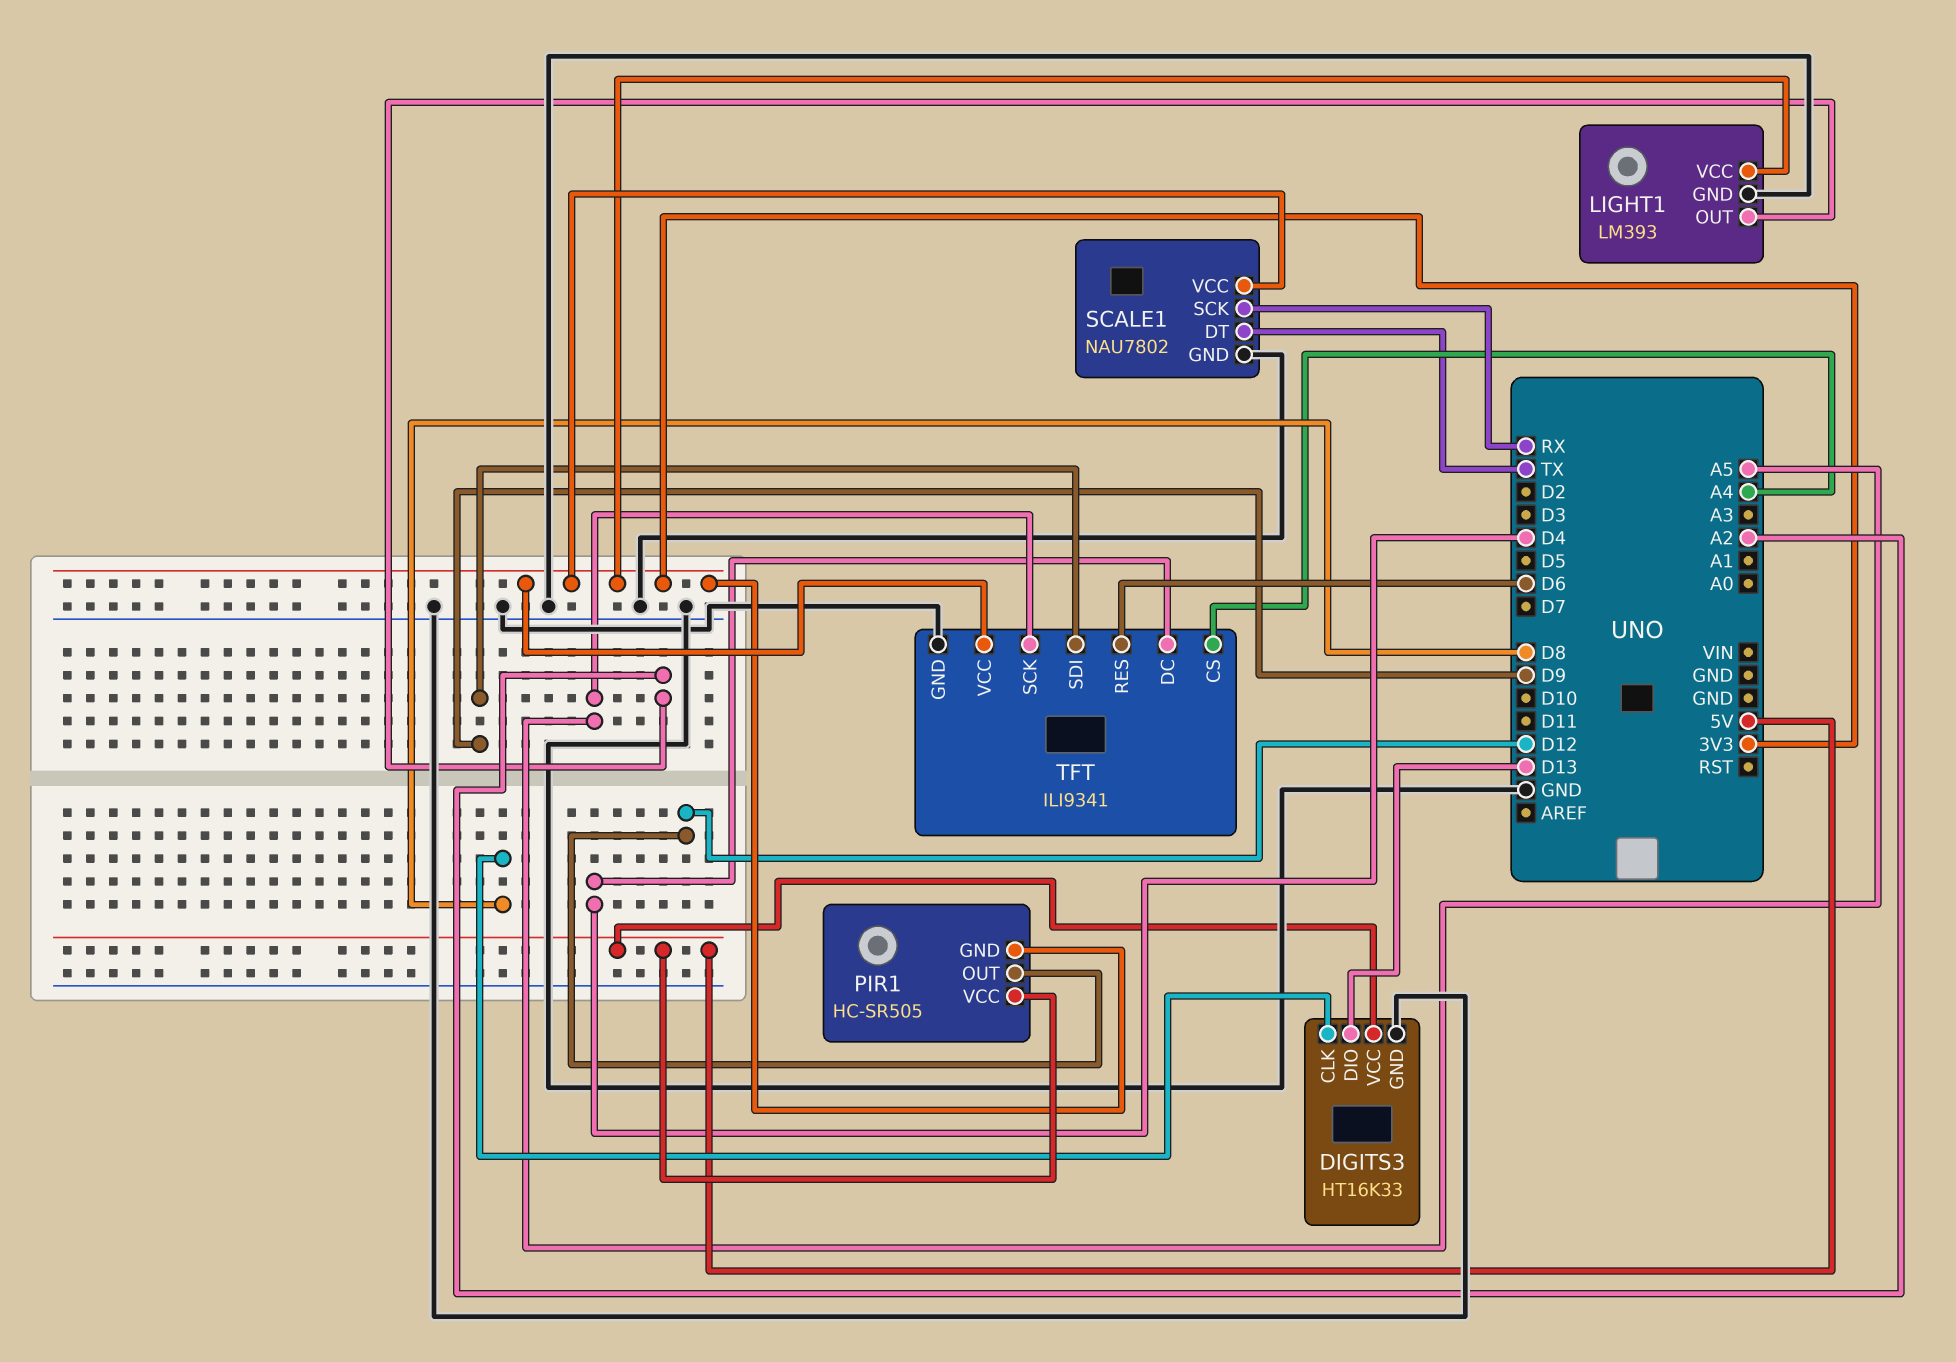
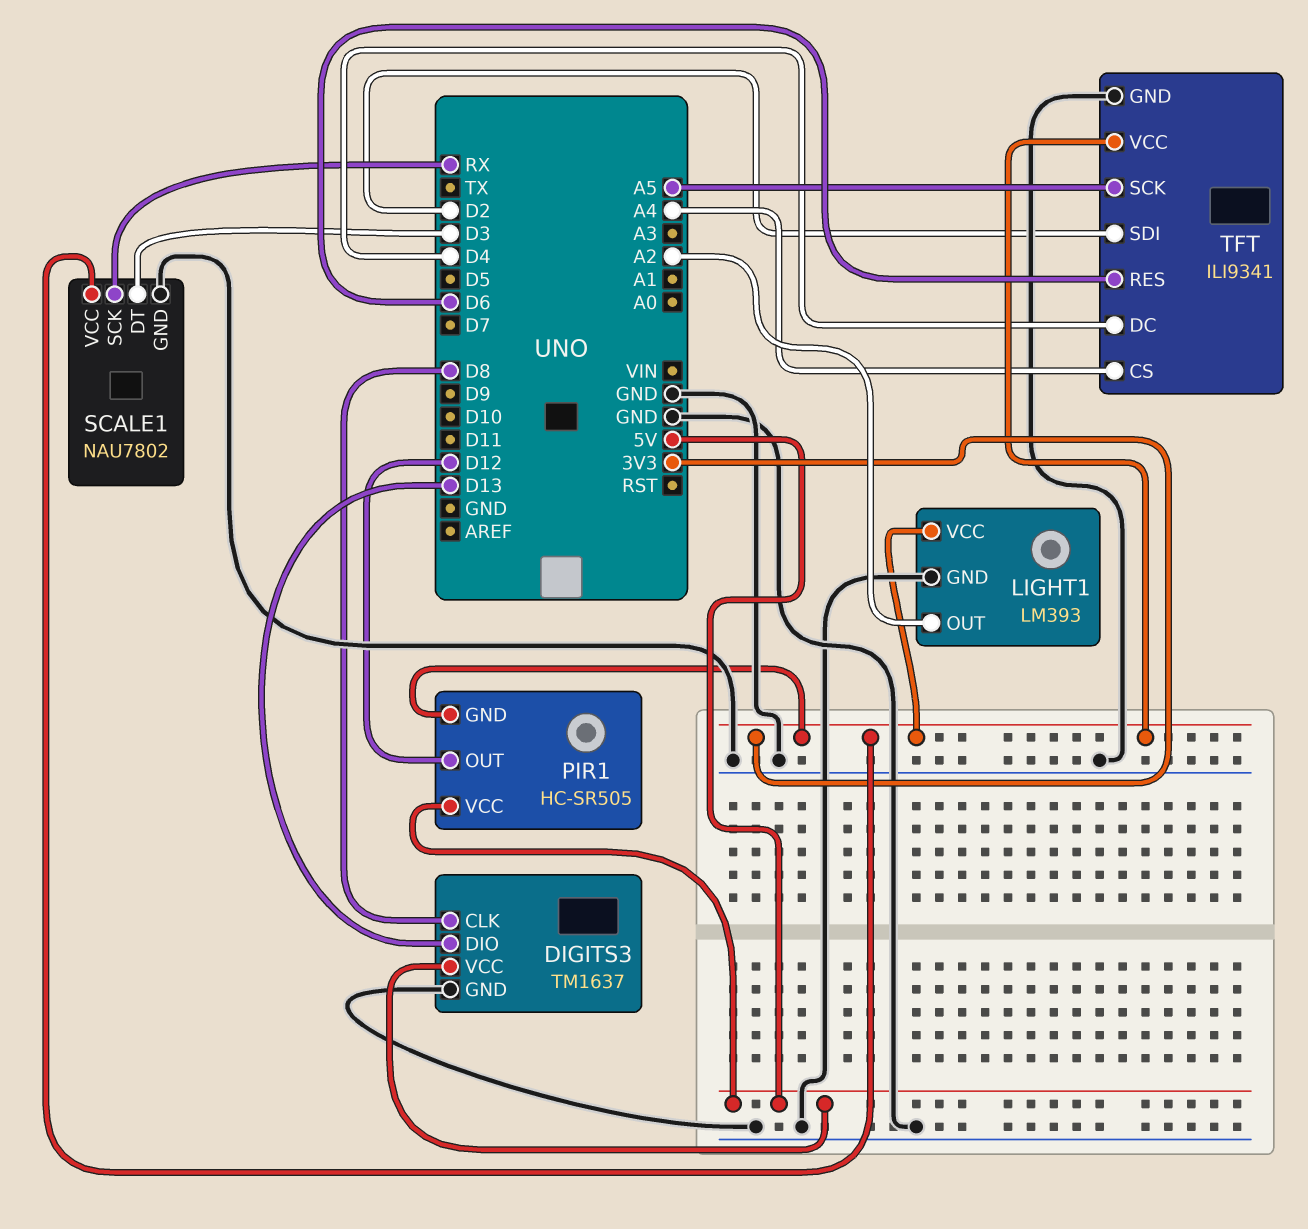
DIGITS3: HT16K33 -> TM1637
SCALE1 pin DT: TX -> D3
TFT pin SDI: D9 -> D2

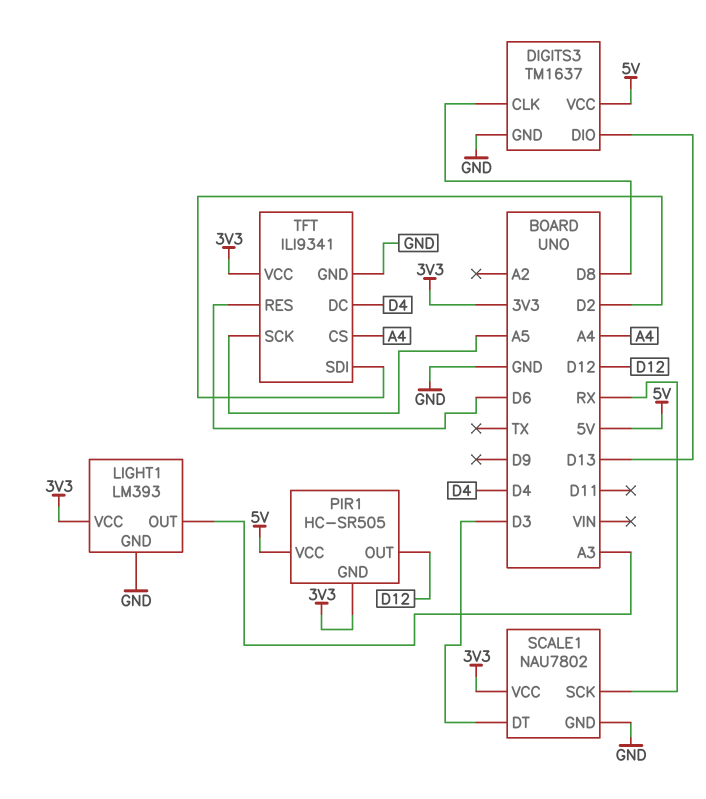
LIGHT1 pin OUT: A2 -> A3

